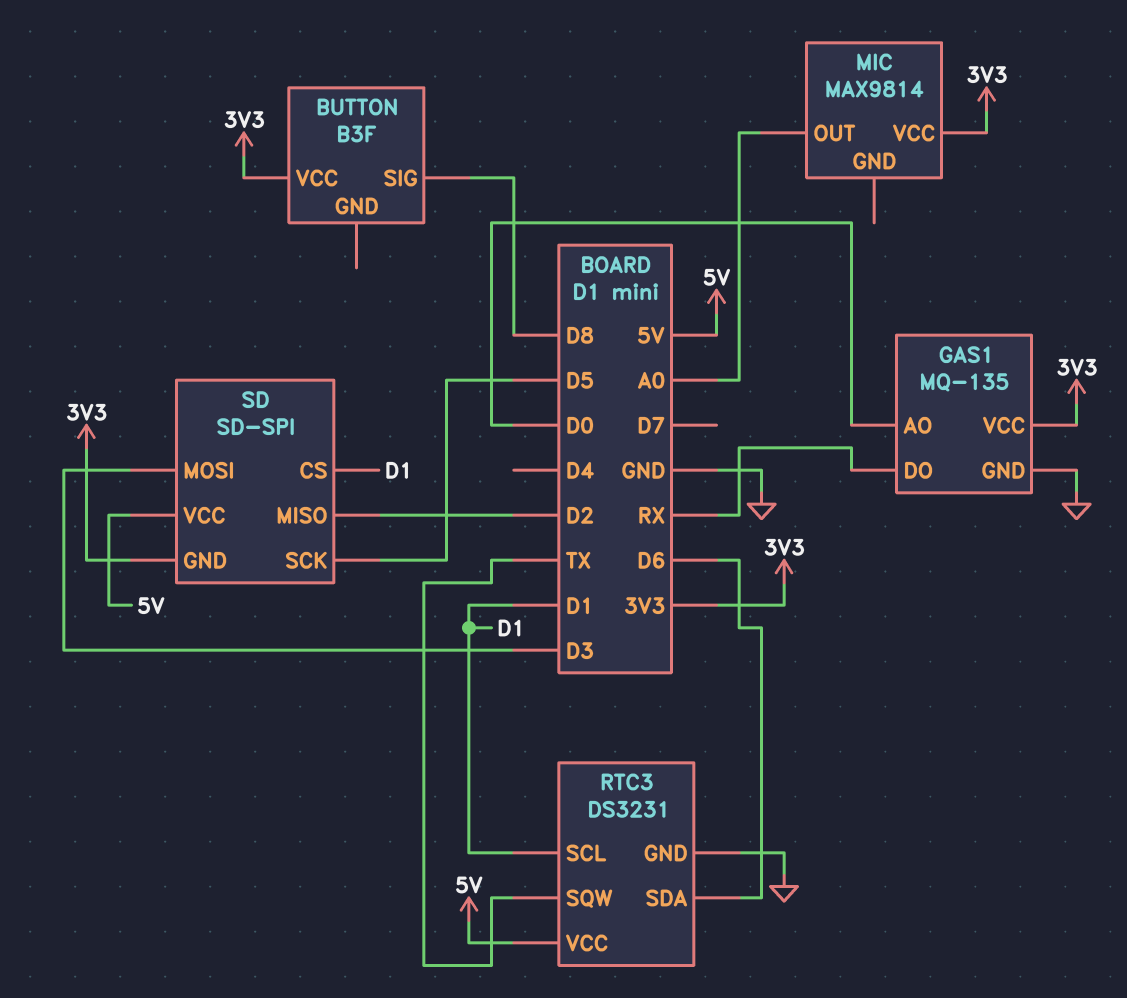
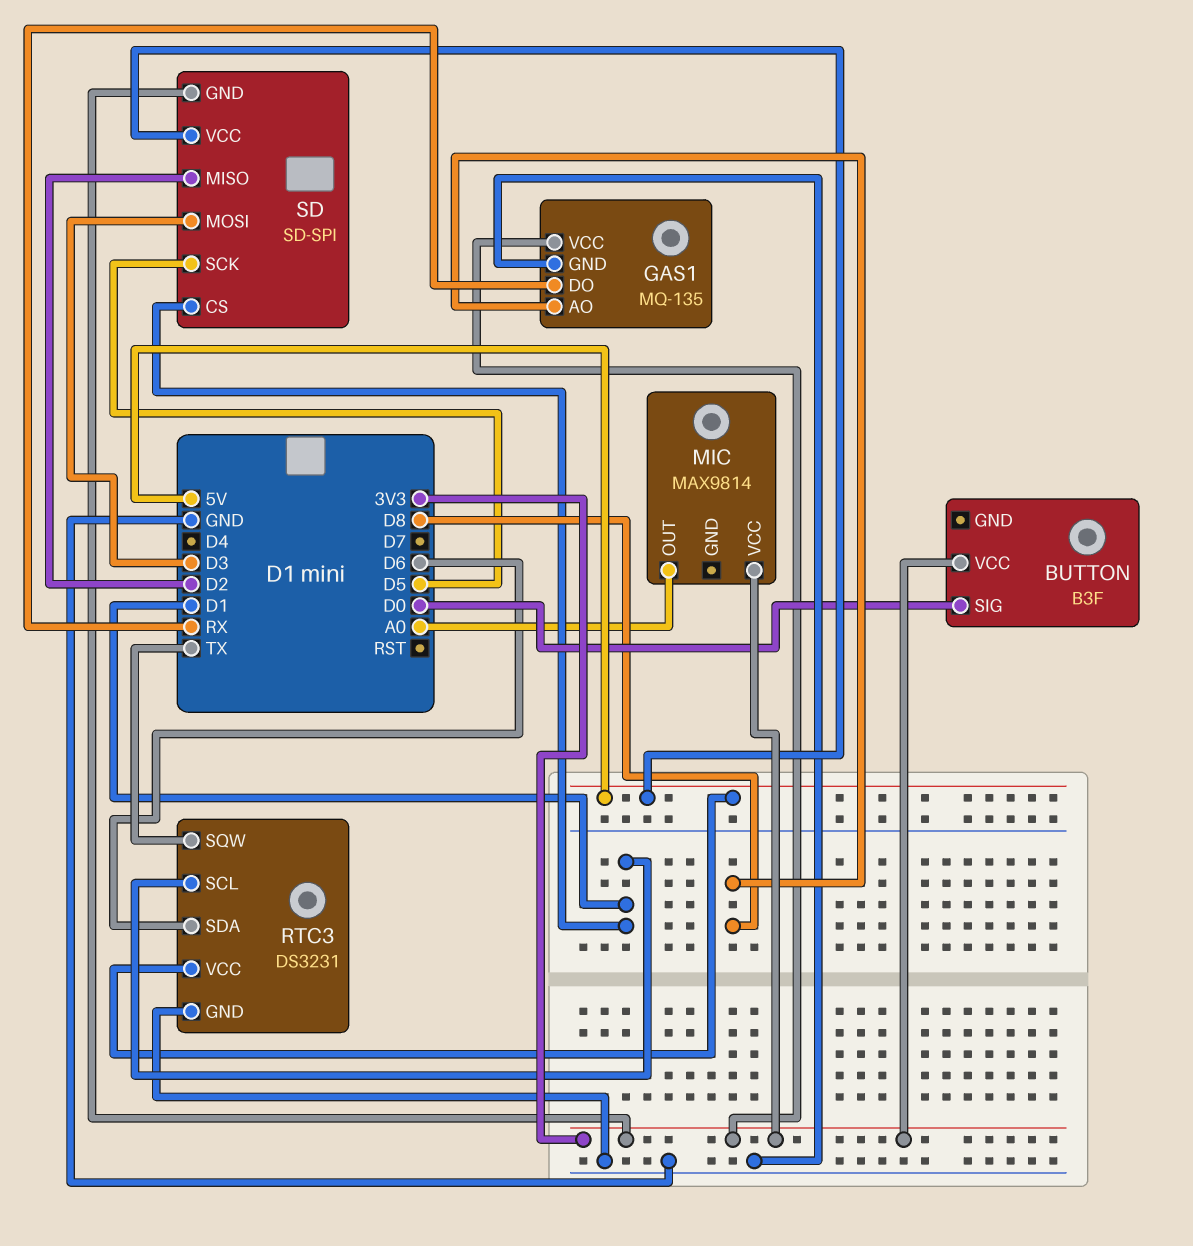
BUTTON pin SIG: D8 -> D0
GAS1 pin AO: D0 -> D8

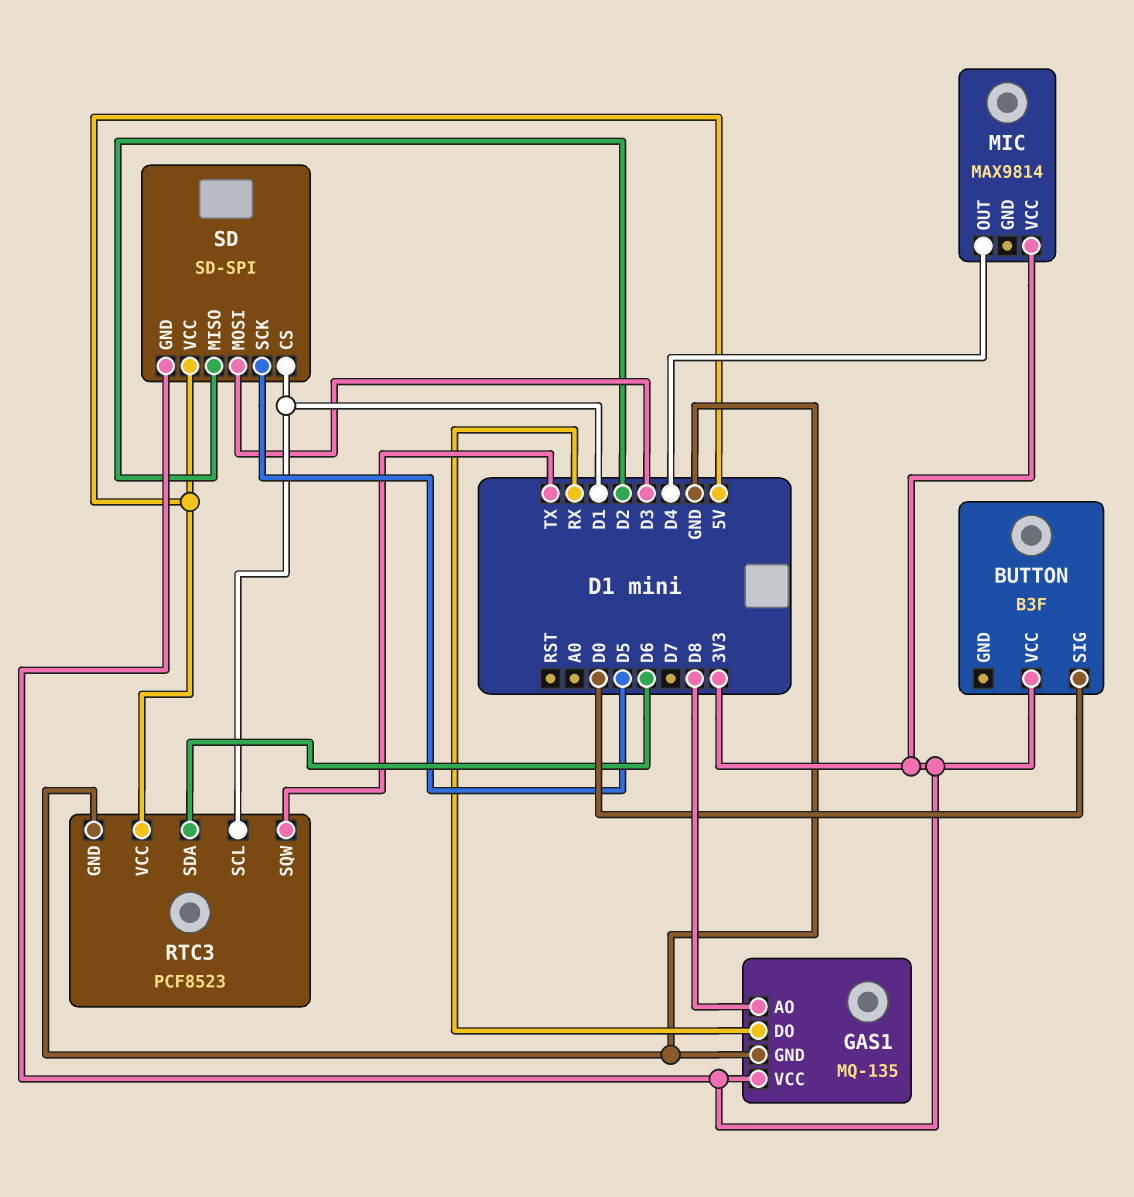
MIC pin OUT: A0 -> D4
RTC3: DS3231 -> PCF8523

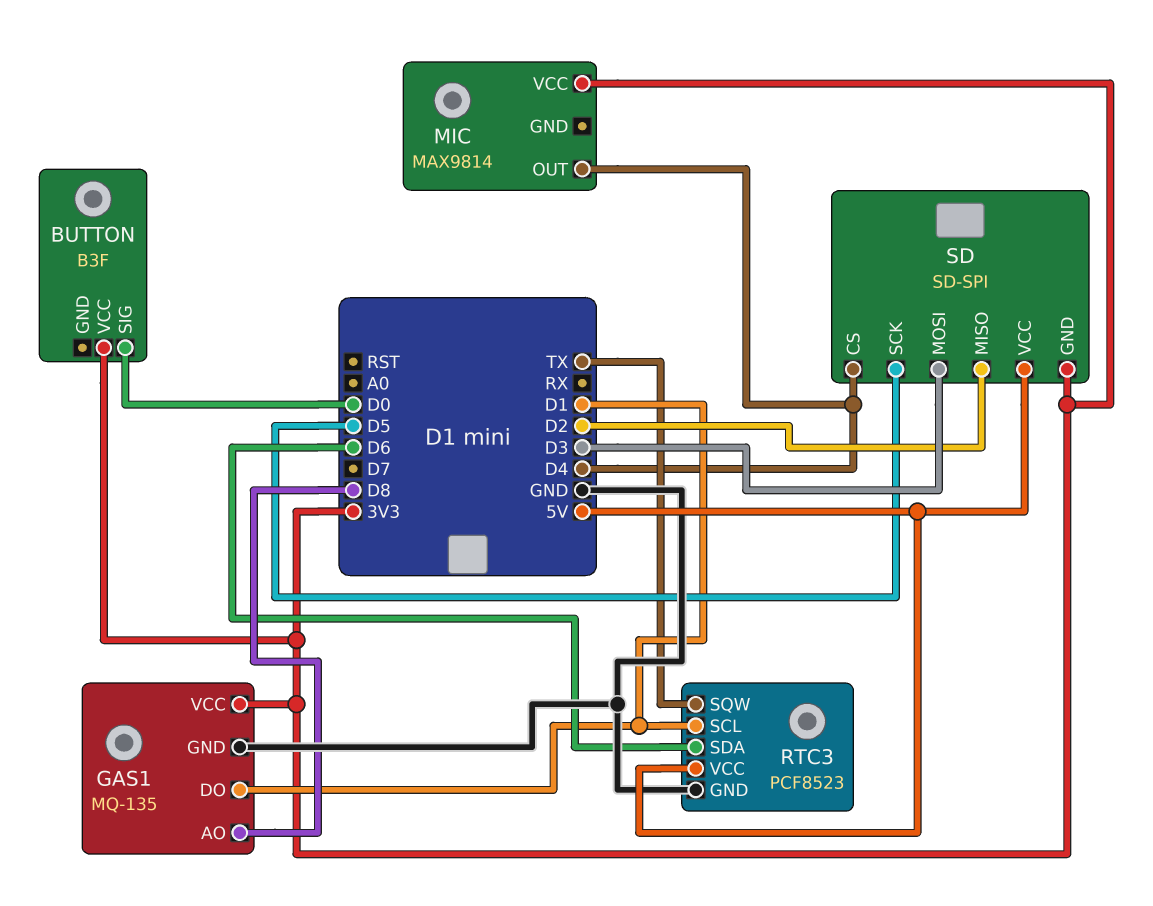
GAS1 pin DO: RX -> D1
SD pin CS: D1 -> D4

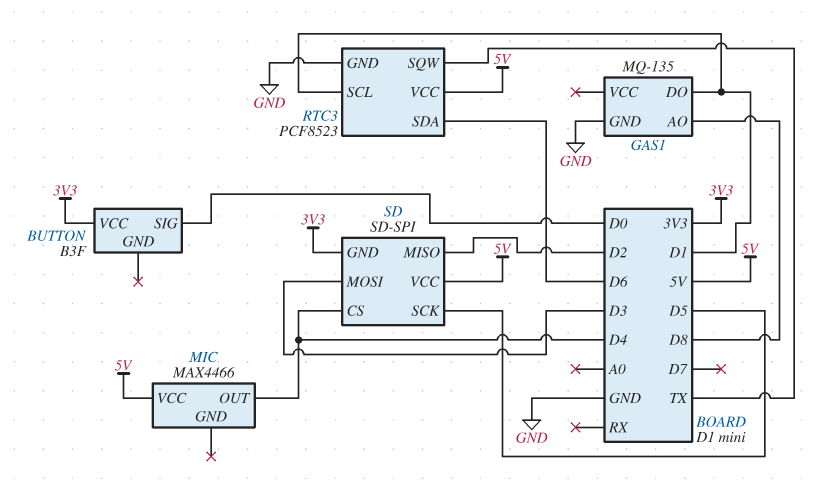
GAS1 pin VCC: 3V3 -> none
MIC: MAX9814 -> MAX4466
MIC pin VCC: 3V3 -> 5V

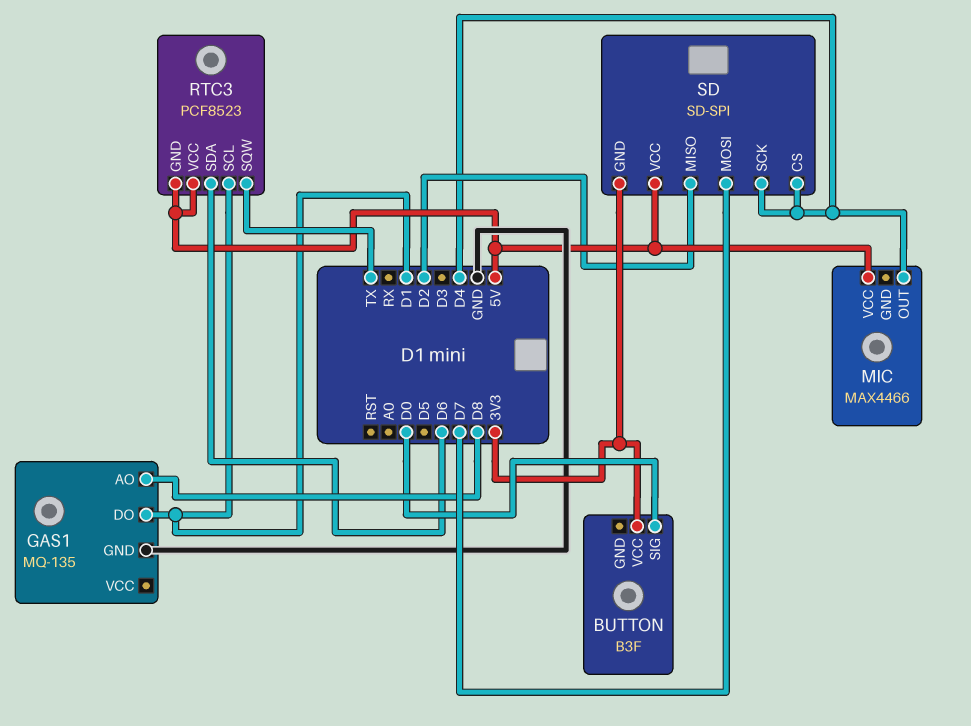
RTC3 pin GND: GND -> 5V
SD pin MOSI: D3 -> D7
SD pin SCK: D5 -> D4

